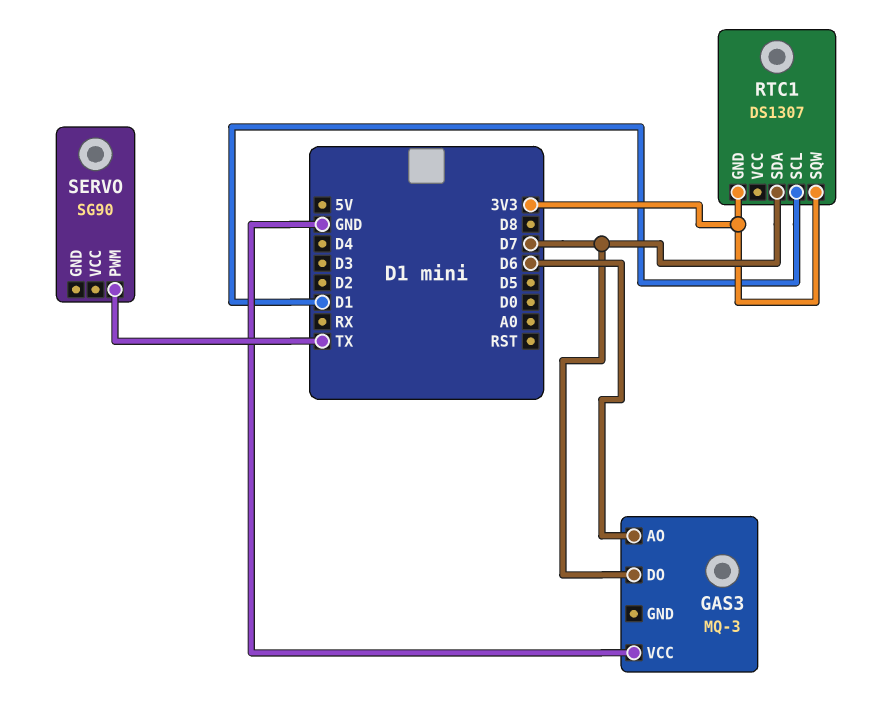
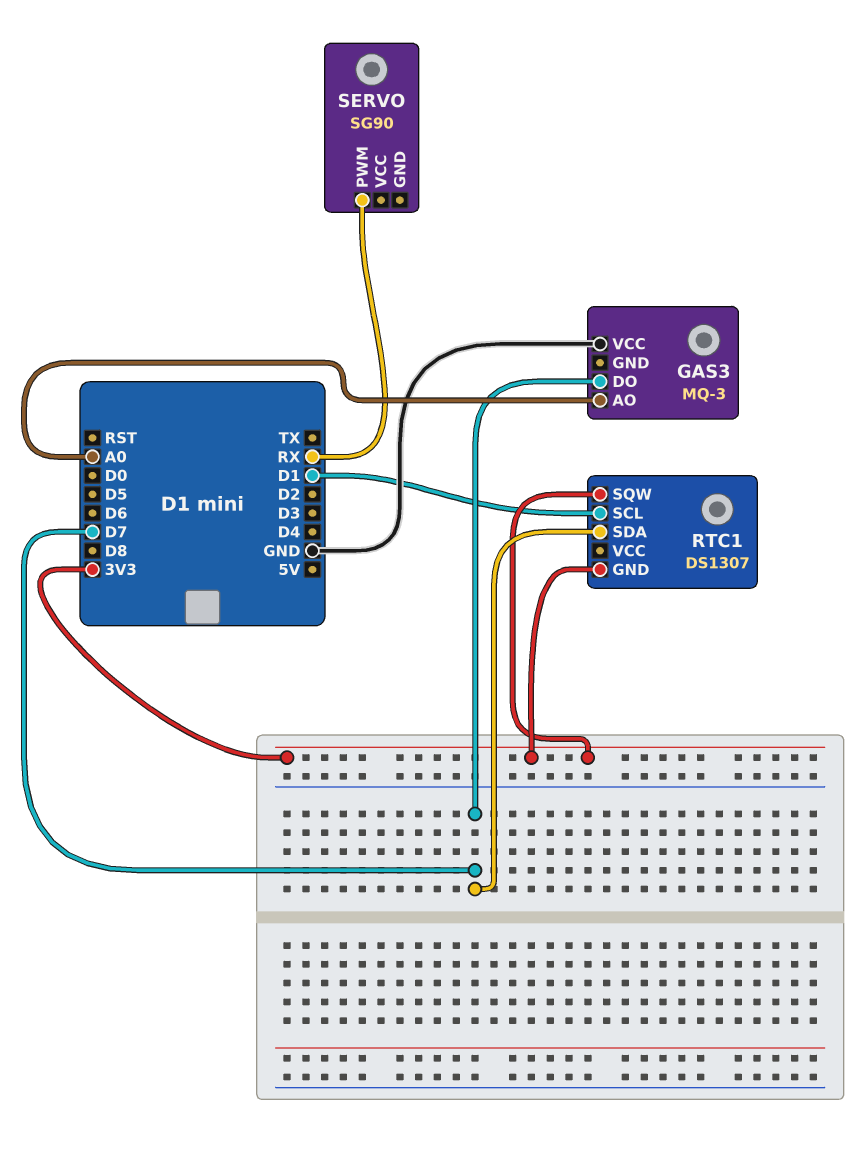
GAS3 pin AO: D6 -> A0
SERVO pin PWM: TX -> RX

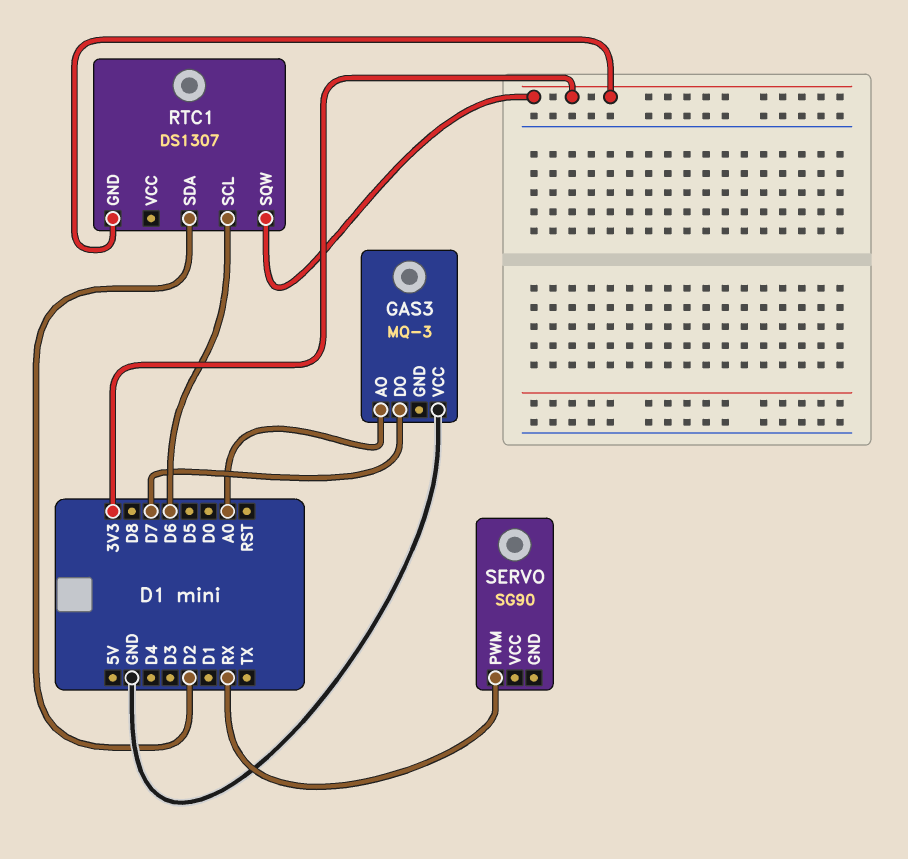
RTC1 pin SCL: D1 -> D6
RTC1 pin SDA: D7 -> D2

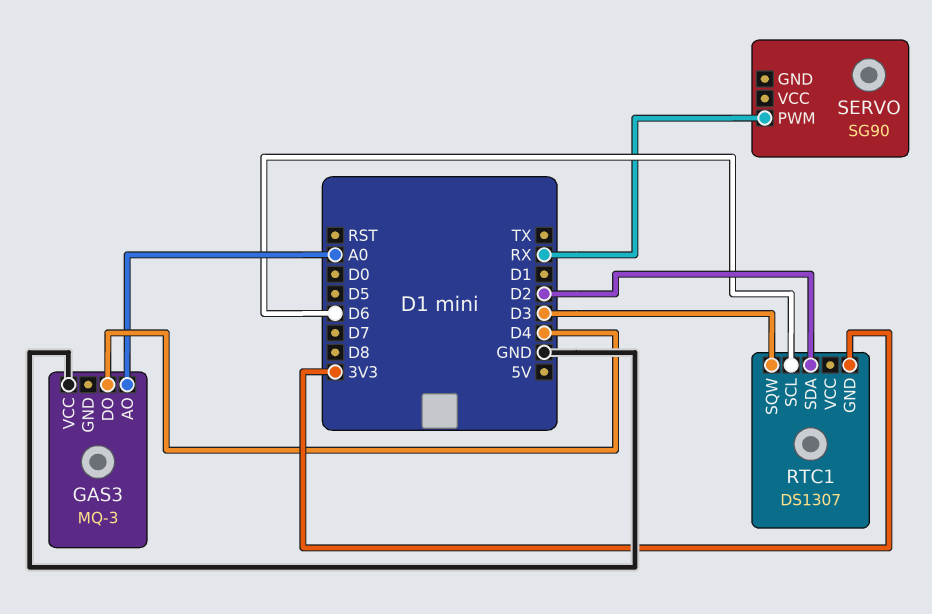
GAS3 pin DO: D7 -> D4
RTC1 pin SQW: 3V3 -> D3

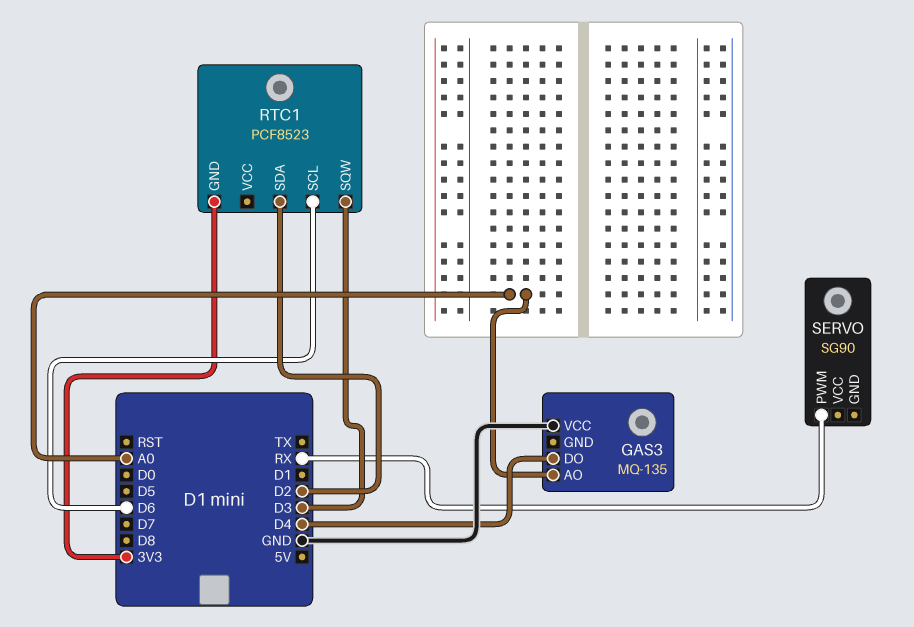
GAS3: MQ-3 -> MQ-135
RTC1: DS1307 -> PCF8523

